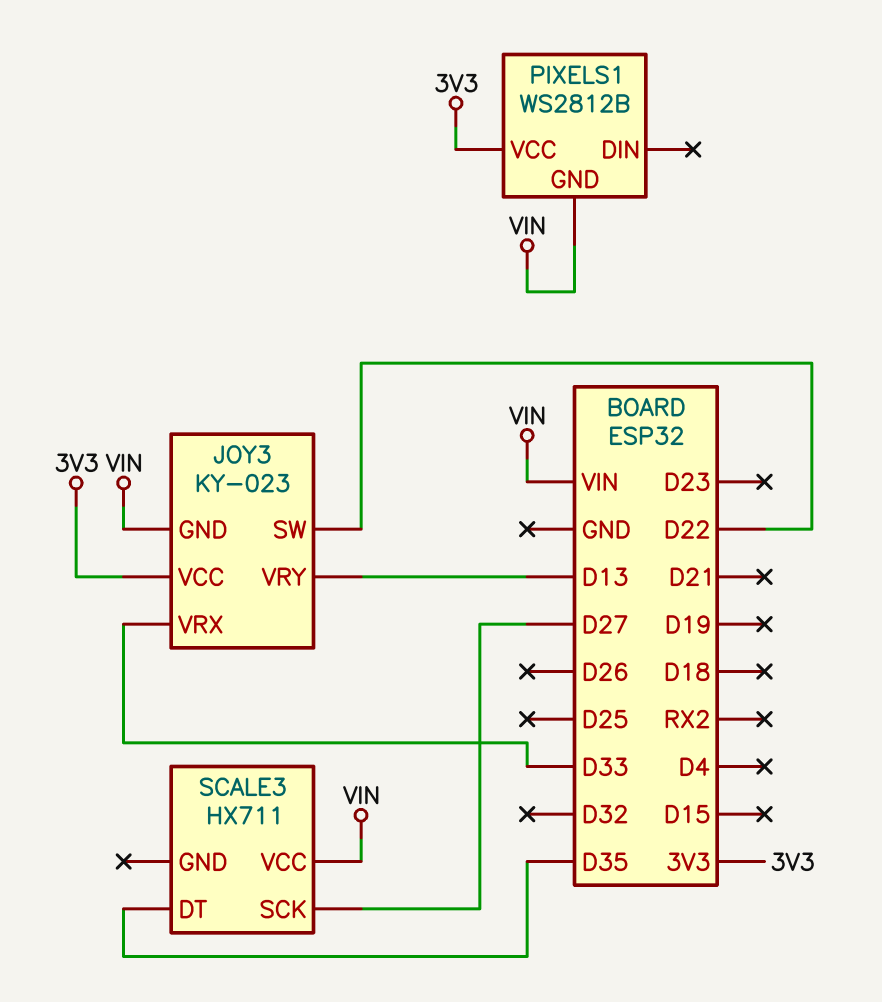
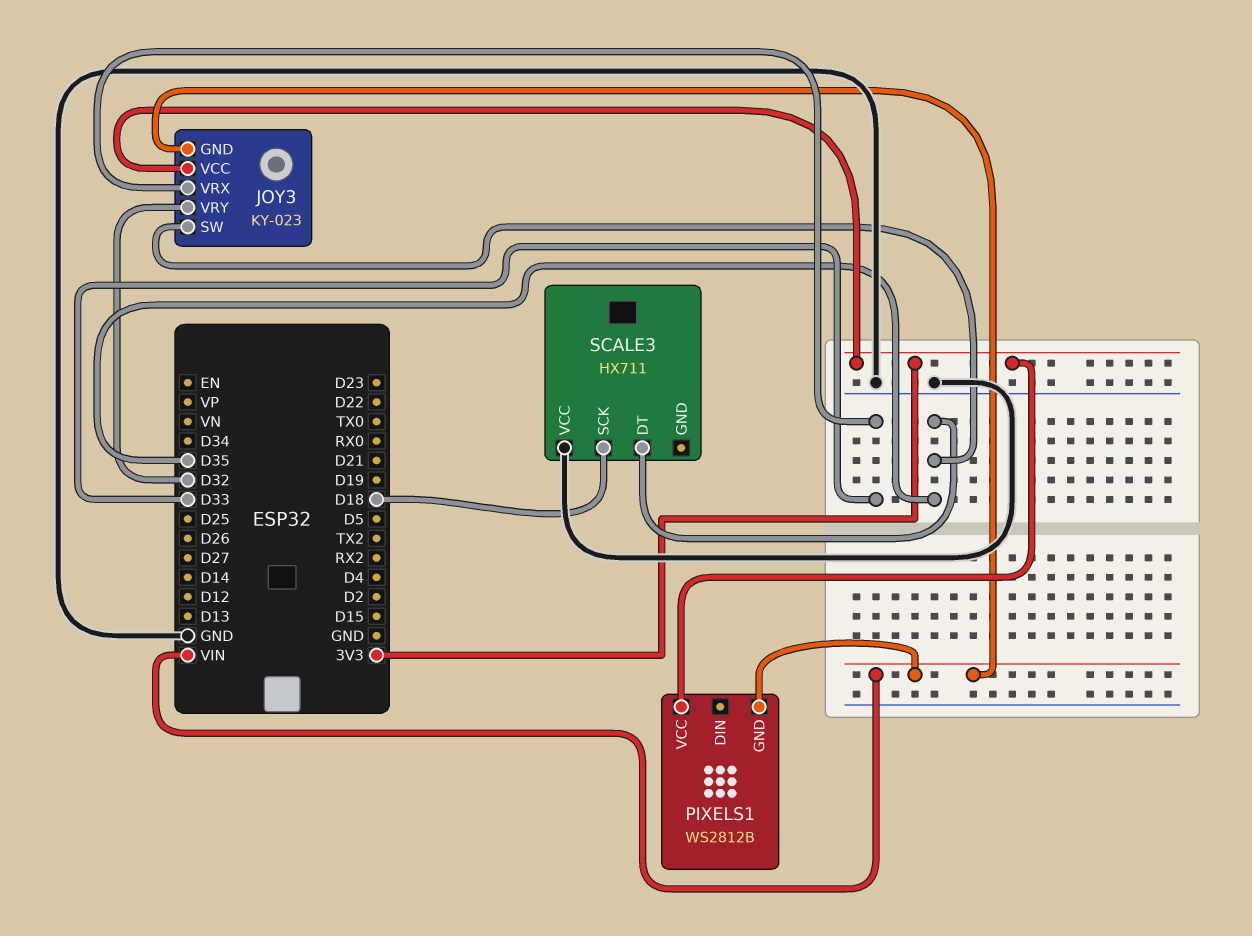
JOY3 pin SW: D22 -> D35
JOY3 pin VRY: D13 -> D32
SCALE3 pin SCK: D27 -> D18
SCALE3 pin VCC: VIN -> GND

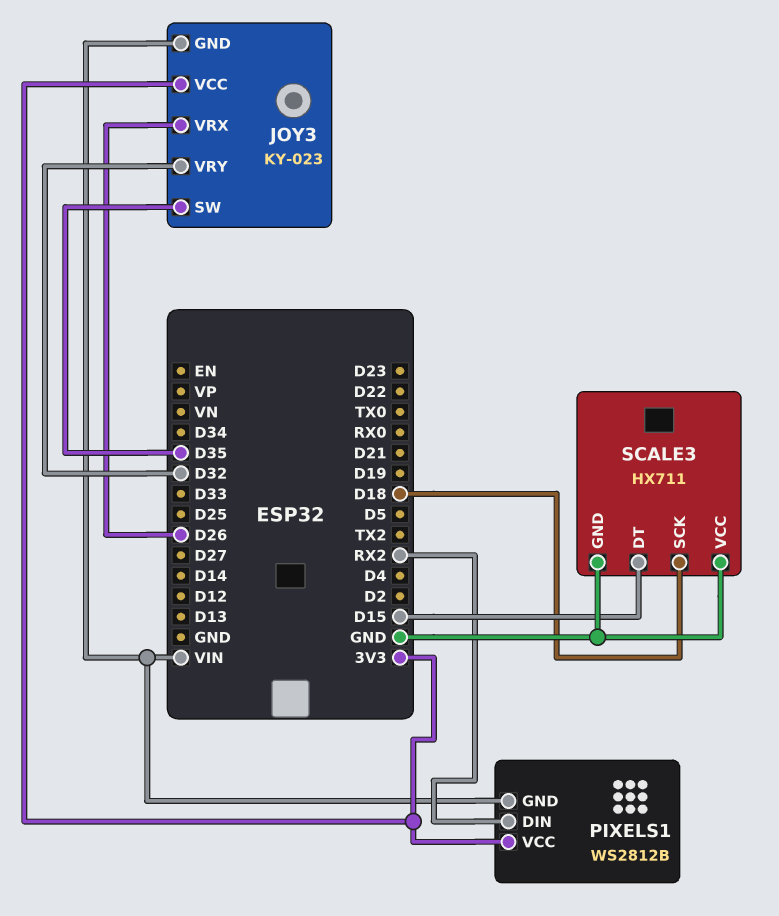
JOY3 pin VRX: D33 -> D26
PIXELS1 pin DIN: none -> RX2
SCALE3 pin DT: D35 -> D15
SCALE3 pin GND: none -> GND

